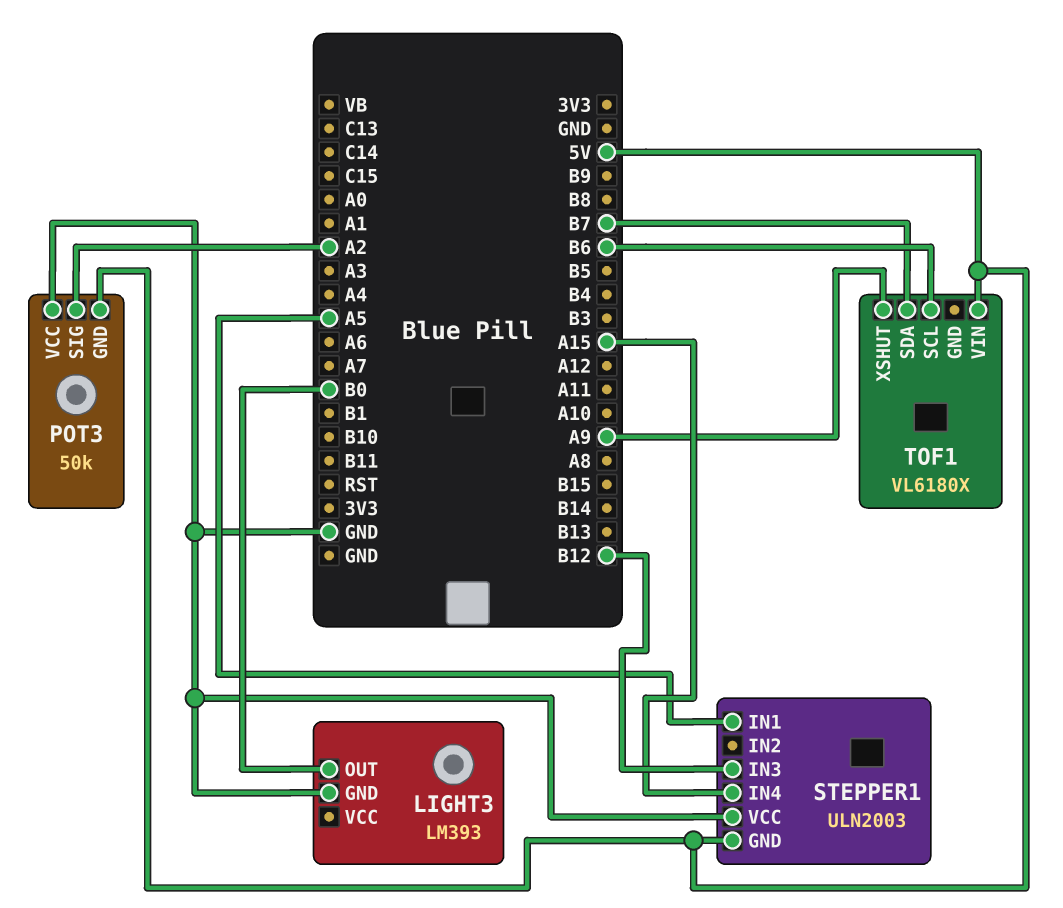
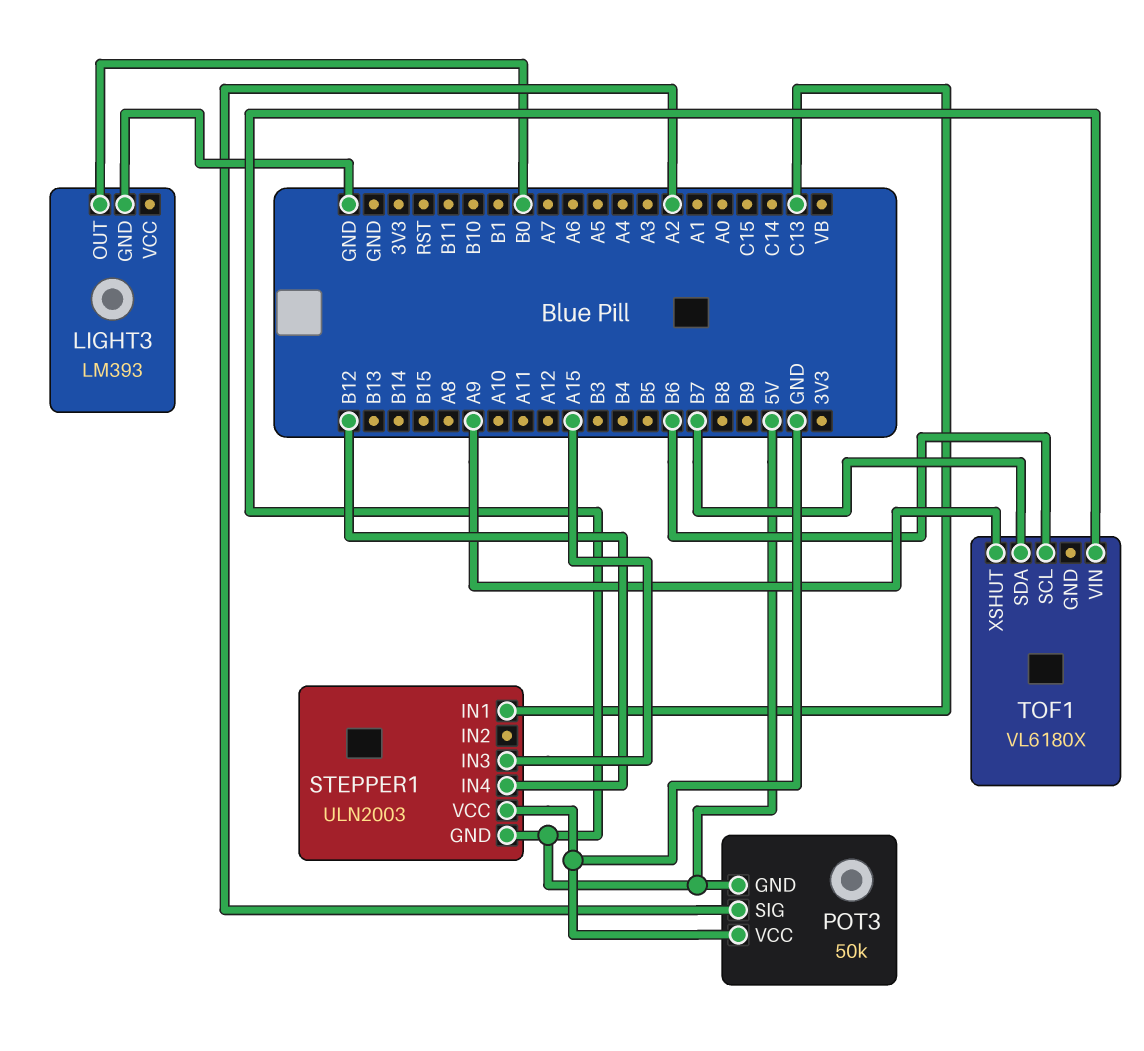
STEPPER1 pin IN1: A5 -> C13
STEPPER1 pin IN3: B12 -> A15
STEPPER1 pin IN4: A15 -> B12

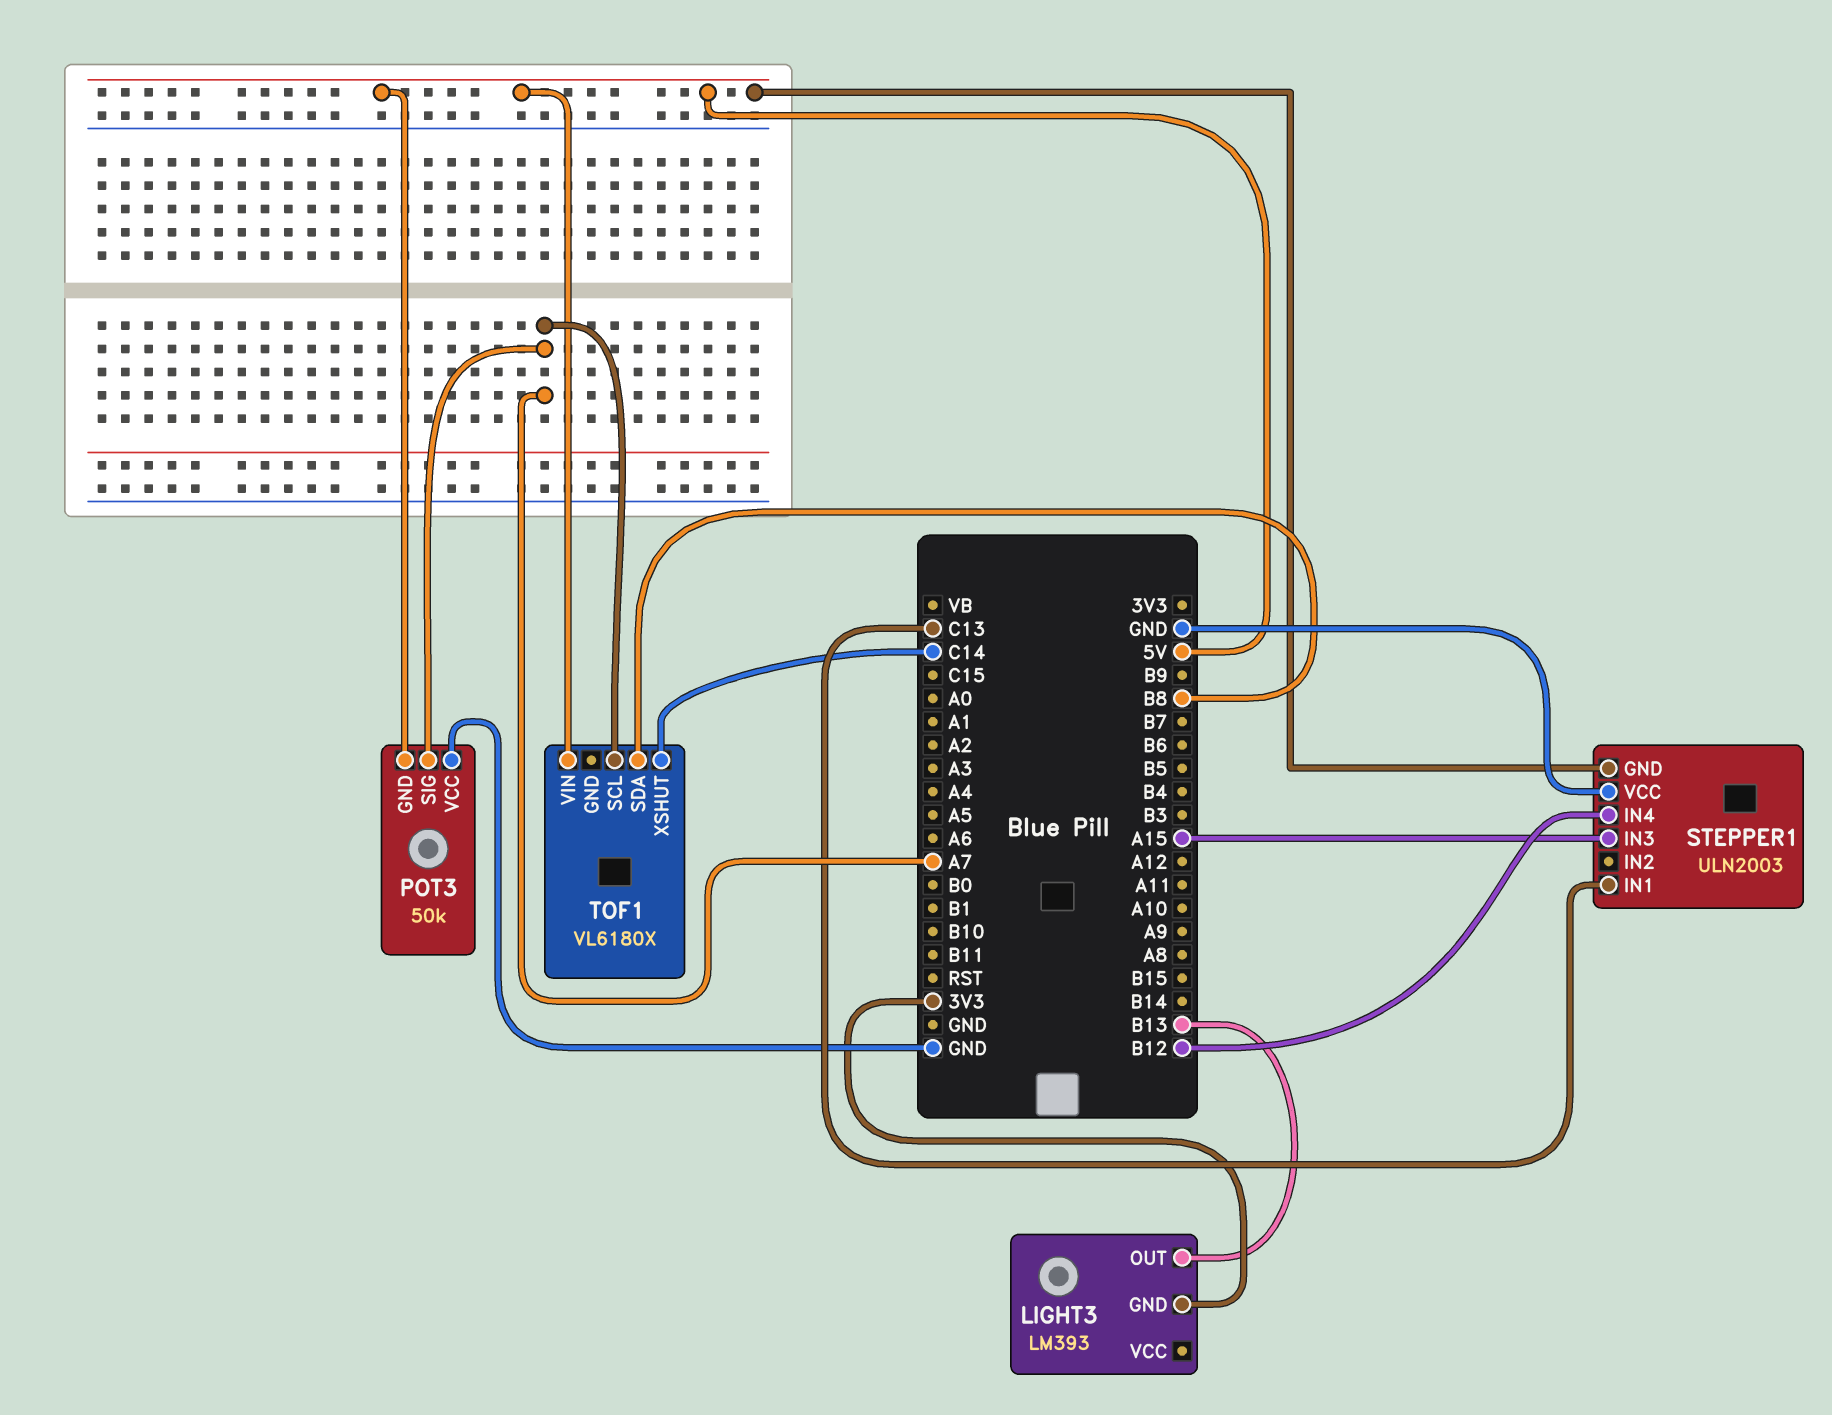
LIGHT3 pin GND: GND -> 3V3
LIGHT3 pin OUT: B0 -> B13
POT3 pin SIG: A2 -> A7
TOF1 pin SCL: B6 -> A7
TOF1 pin SDA: B7 -> B8
TOF1 pin XSHUT: A9 -> C14

